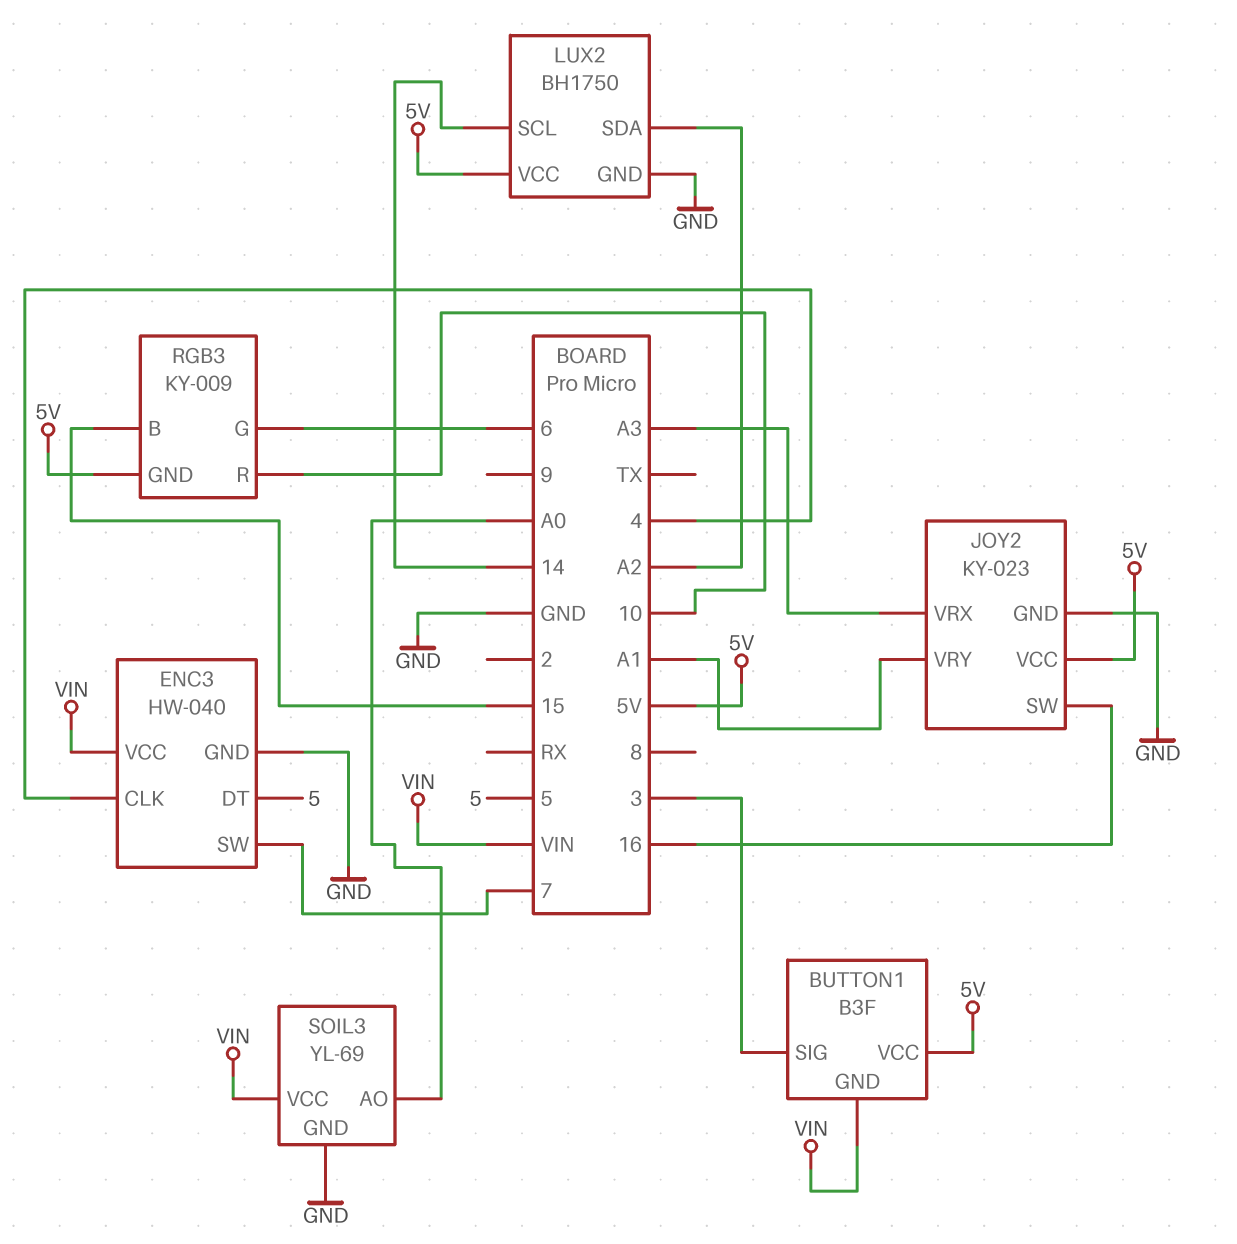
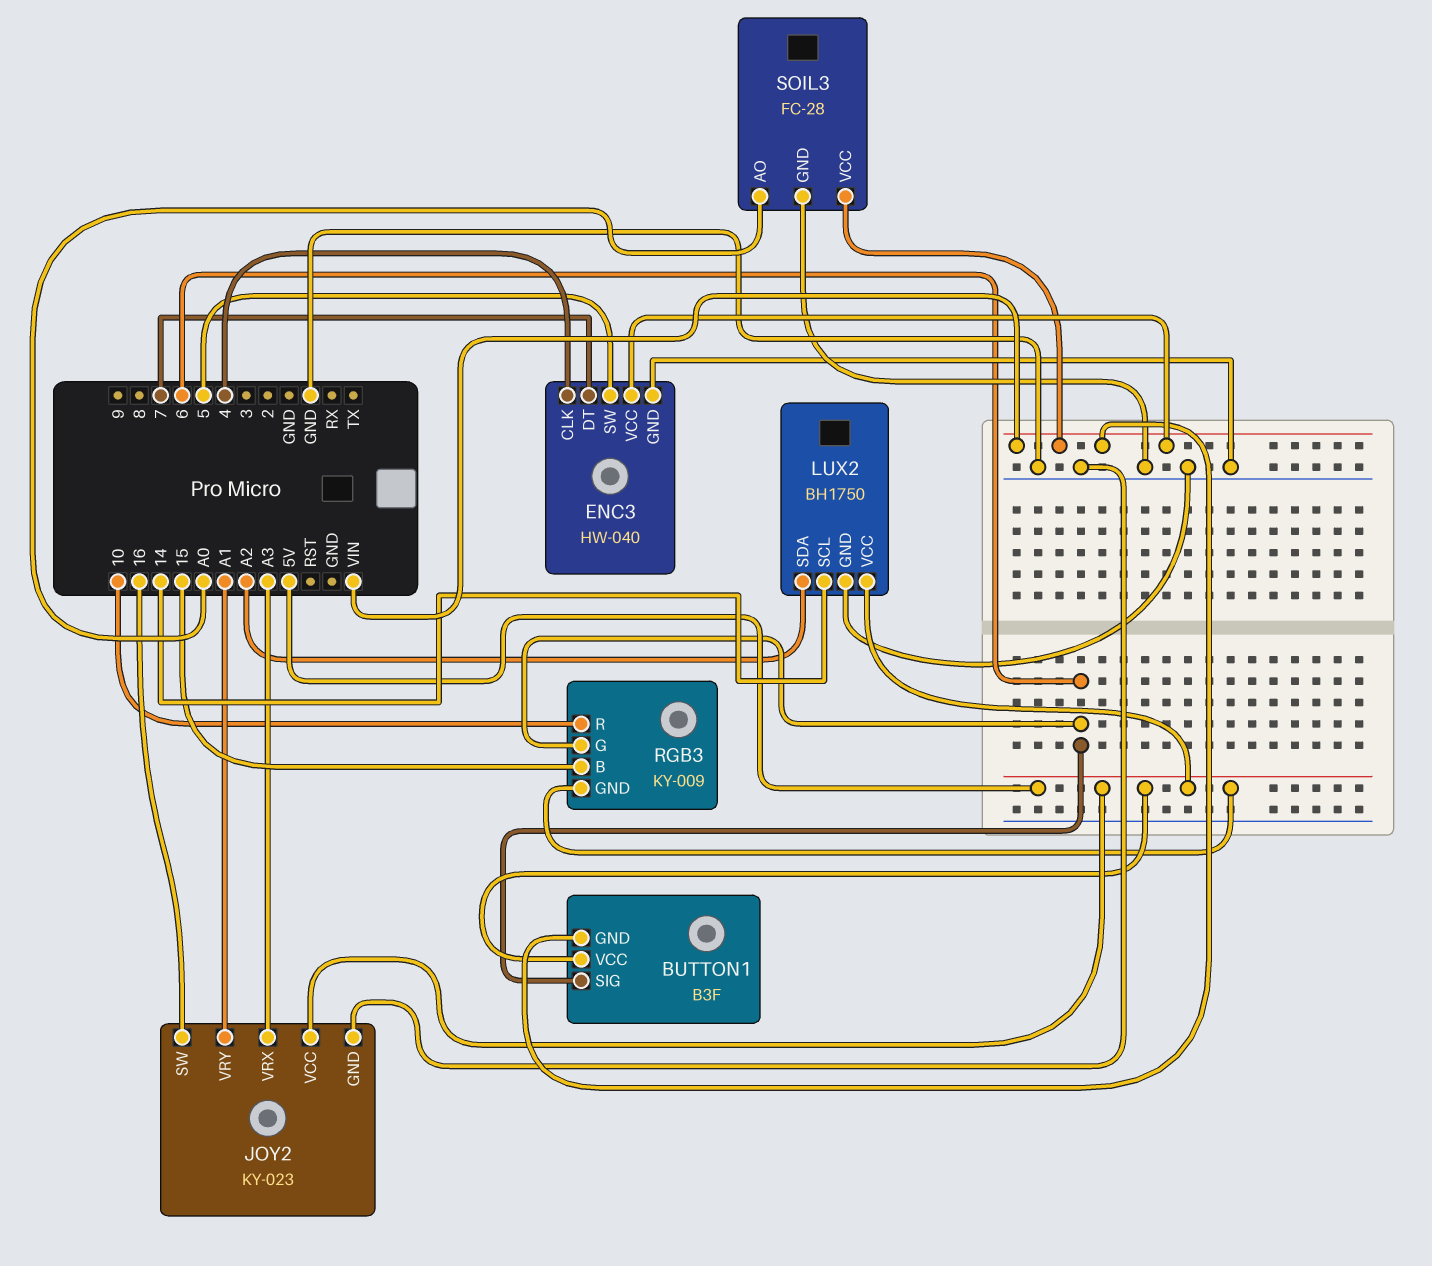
BUTTON1 pin SIG: 3 -> 6
ENC3 pin DT: 5 -> 7
ENC3 pin SW: 7 -> 5
SOIL3: YL-69 -> FC-28

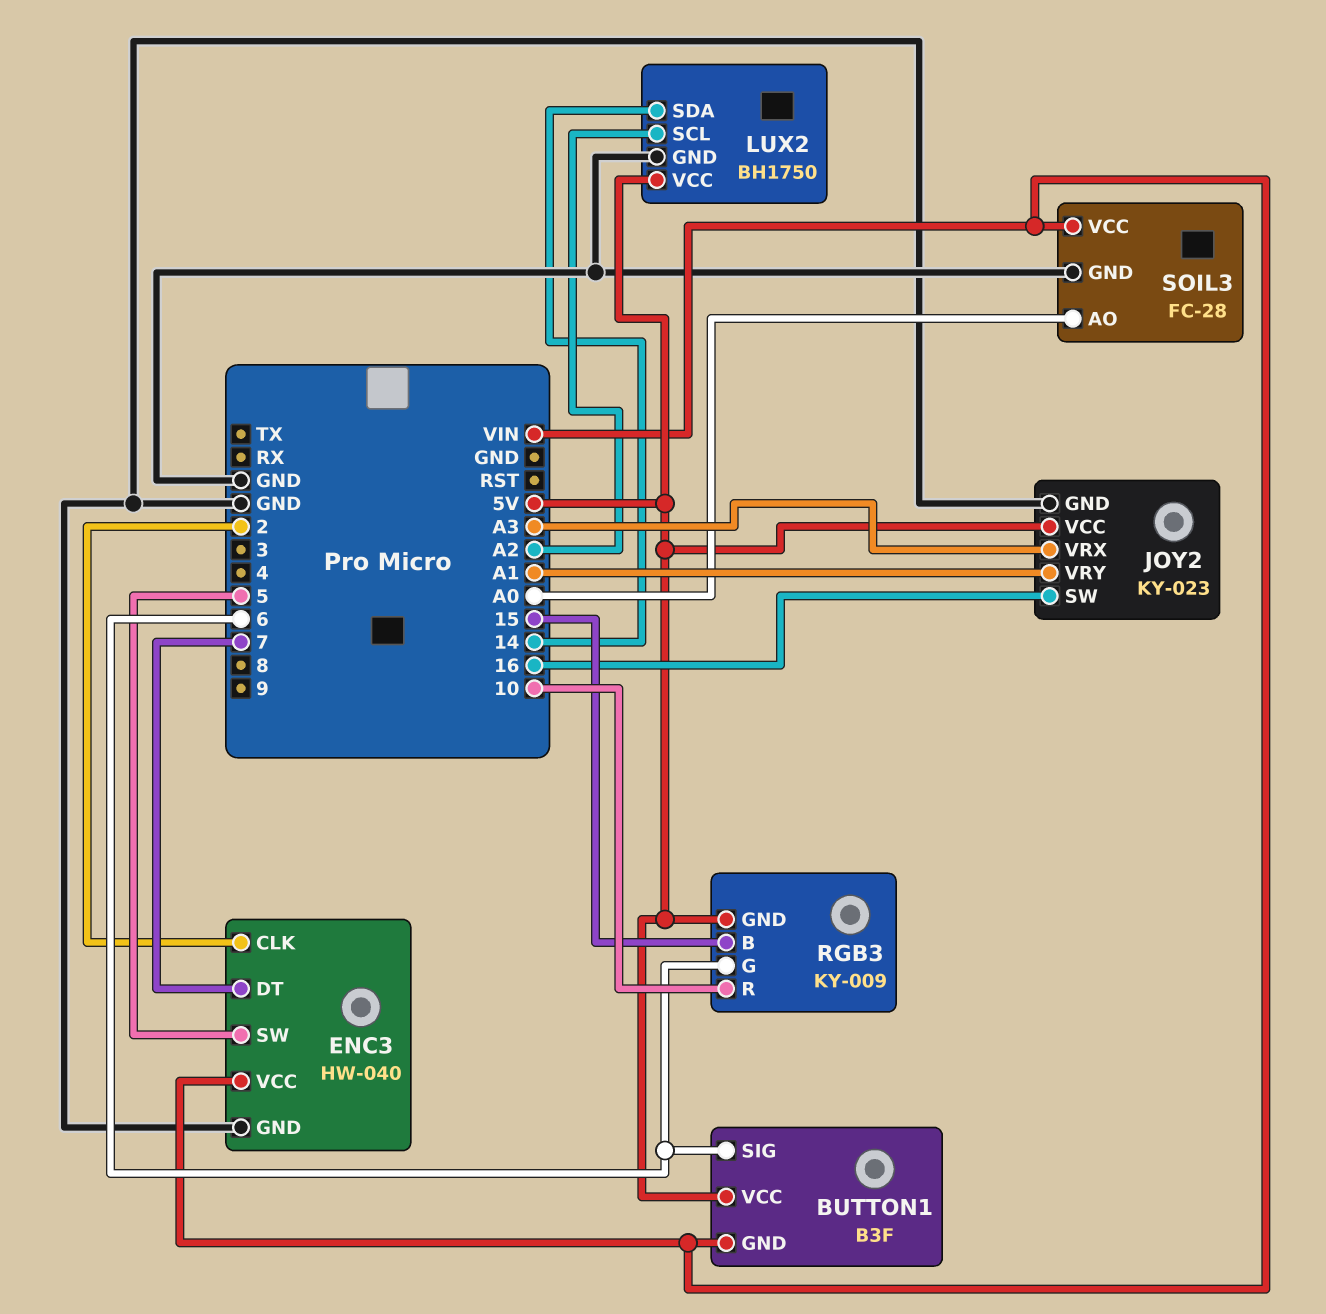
ENC3 pin CLK: 4 -> 2
LUX2 pin SCL: 14 -> A2
LUX2 pin SDA: A2 -> 14

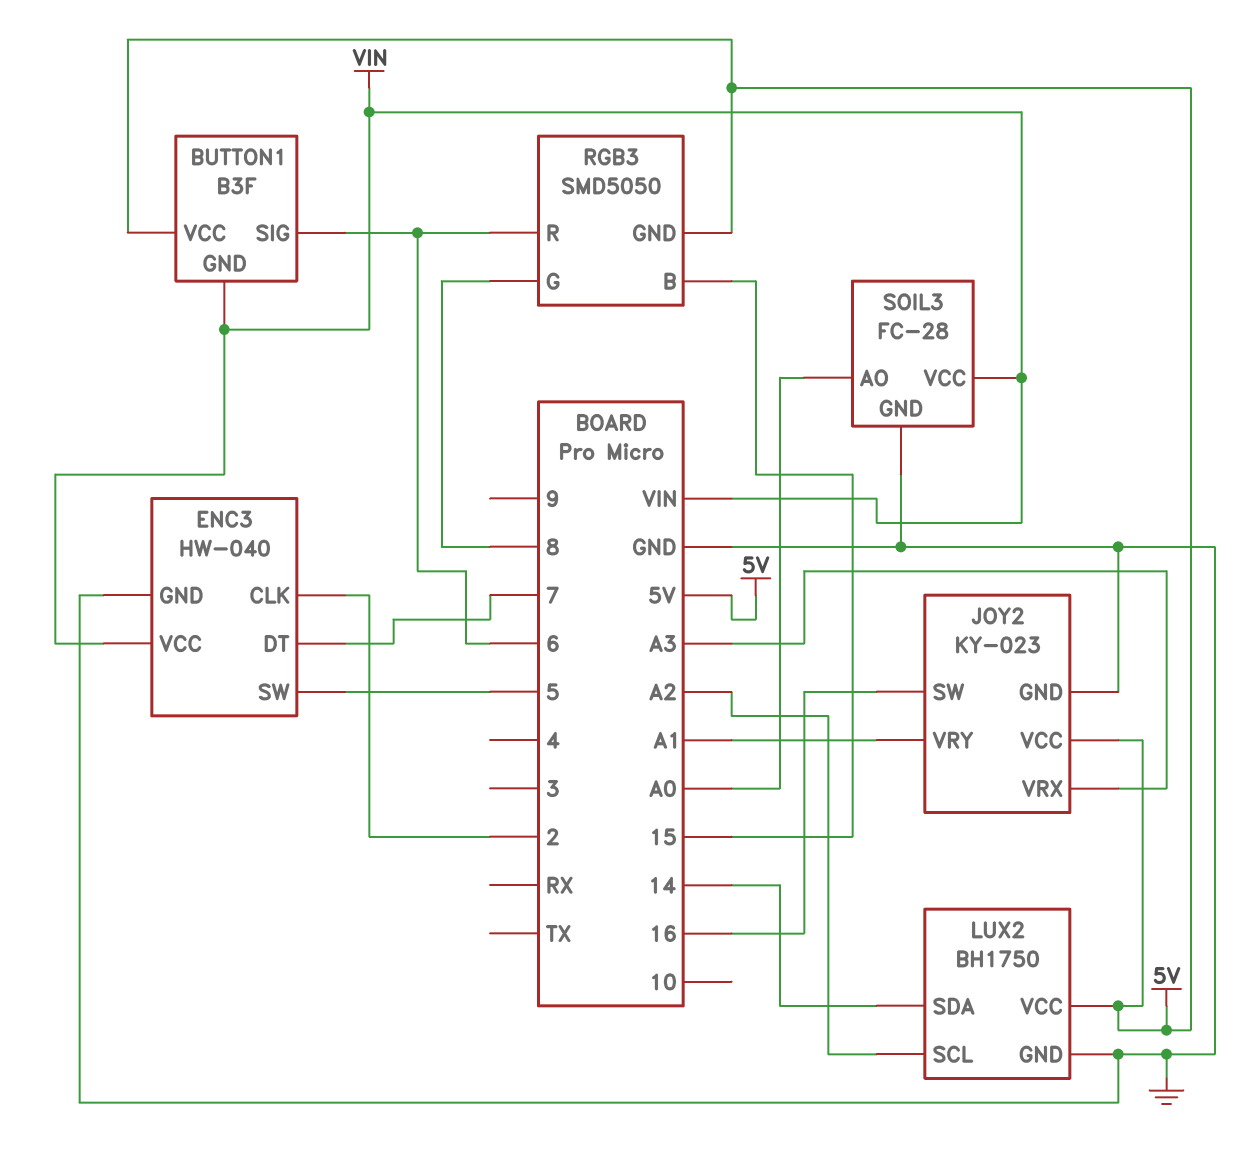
RGB3: KY-009 -> SMD5050
RGB3 pin G: 6 -> 8
RGB3 pin R: 10 -> 6

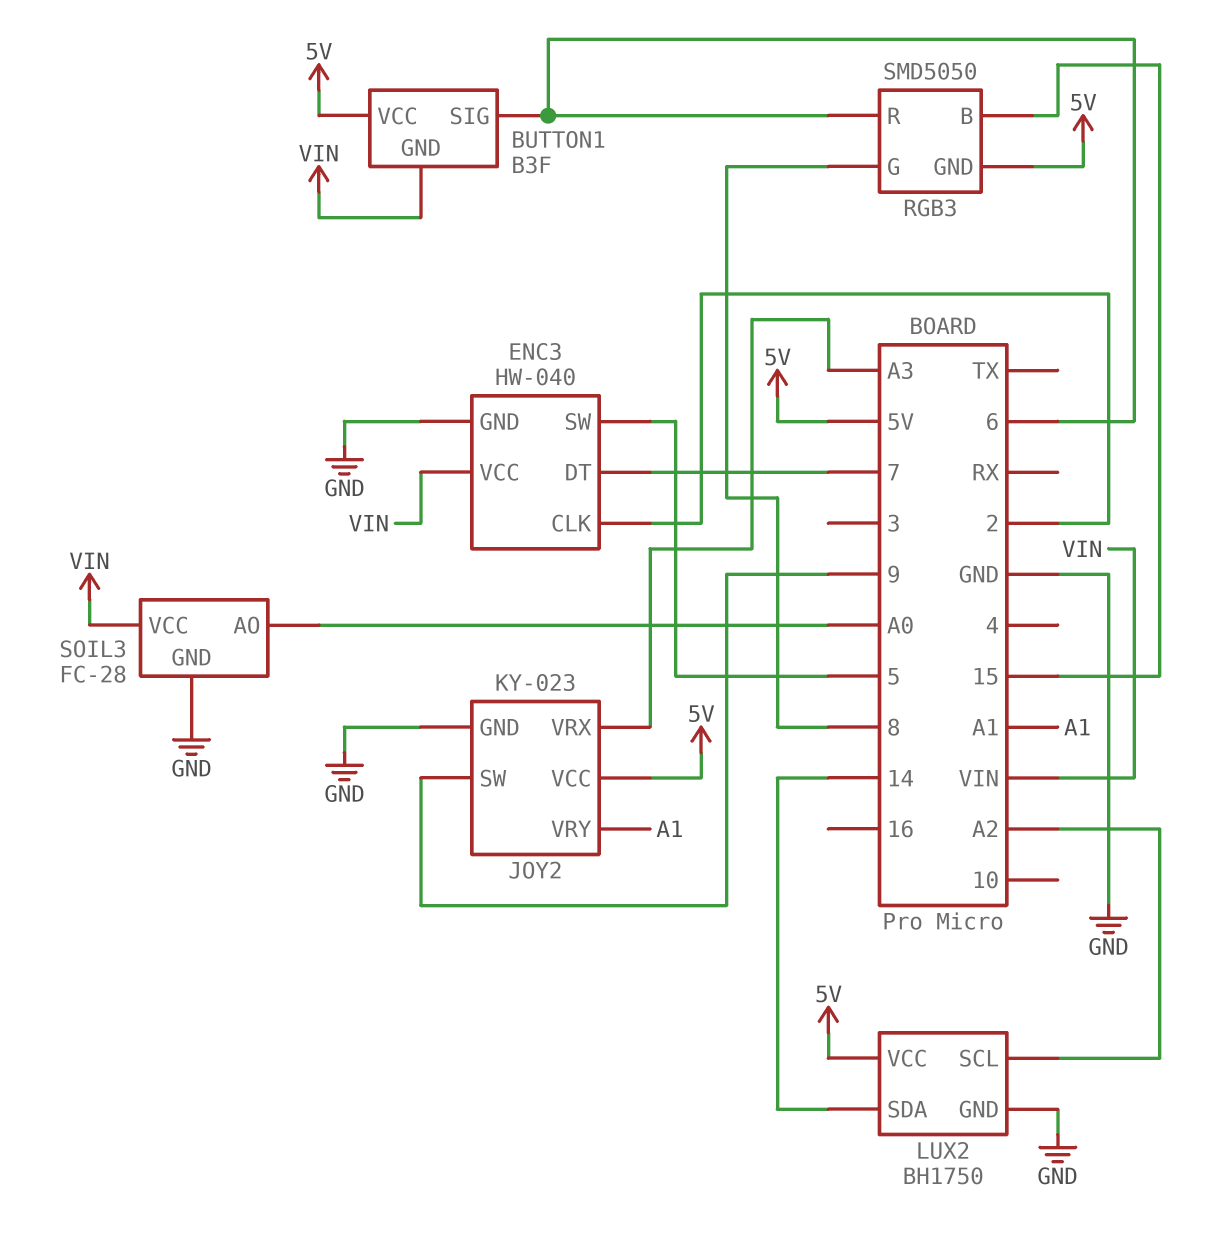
JOY2 pin SW: 16 -> 9

